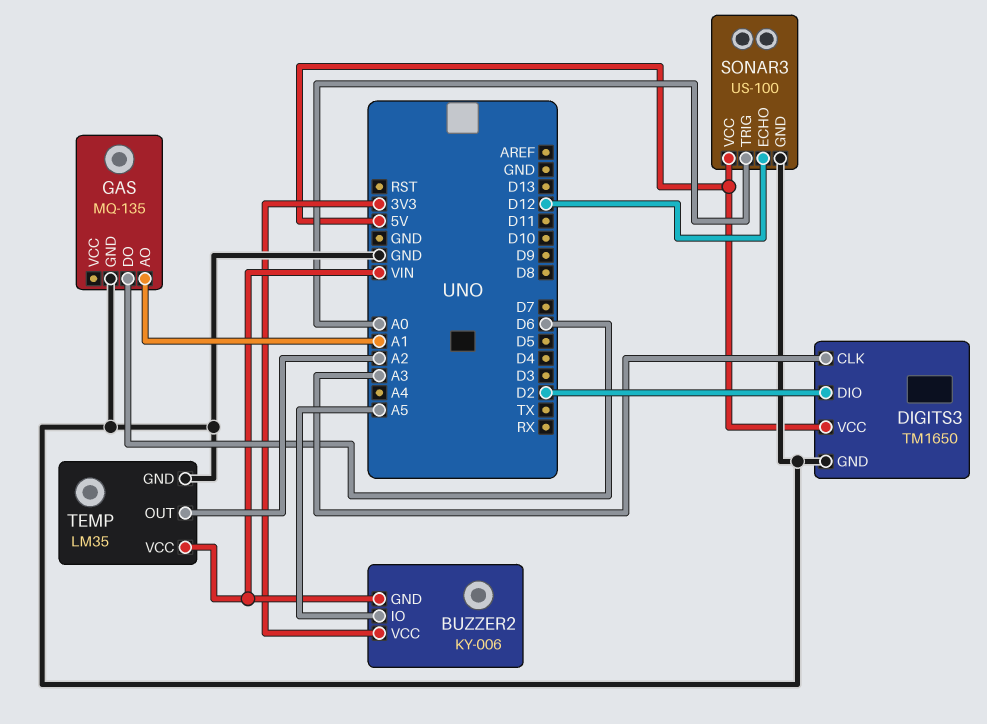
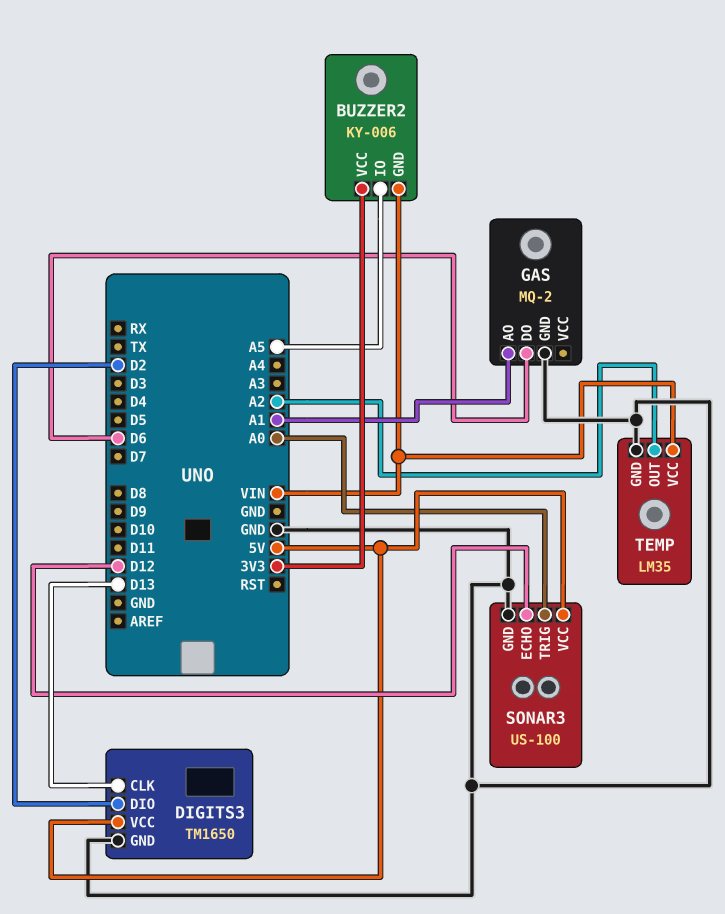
DIGITS3 pin CLK: A3 -> D13
GAS: MQ-135 -> MQ-2

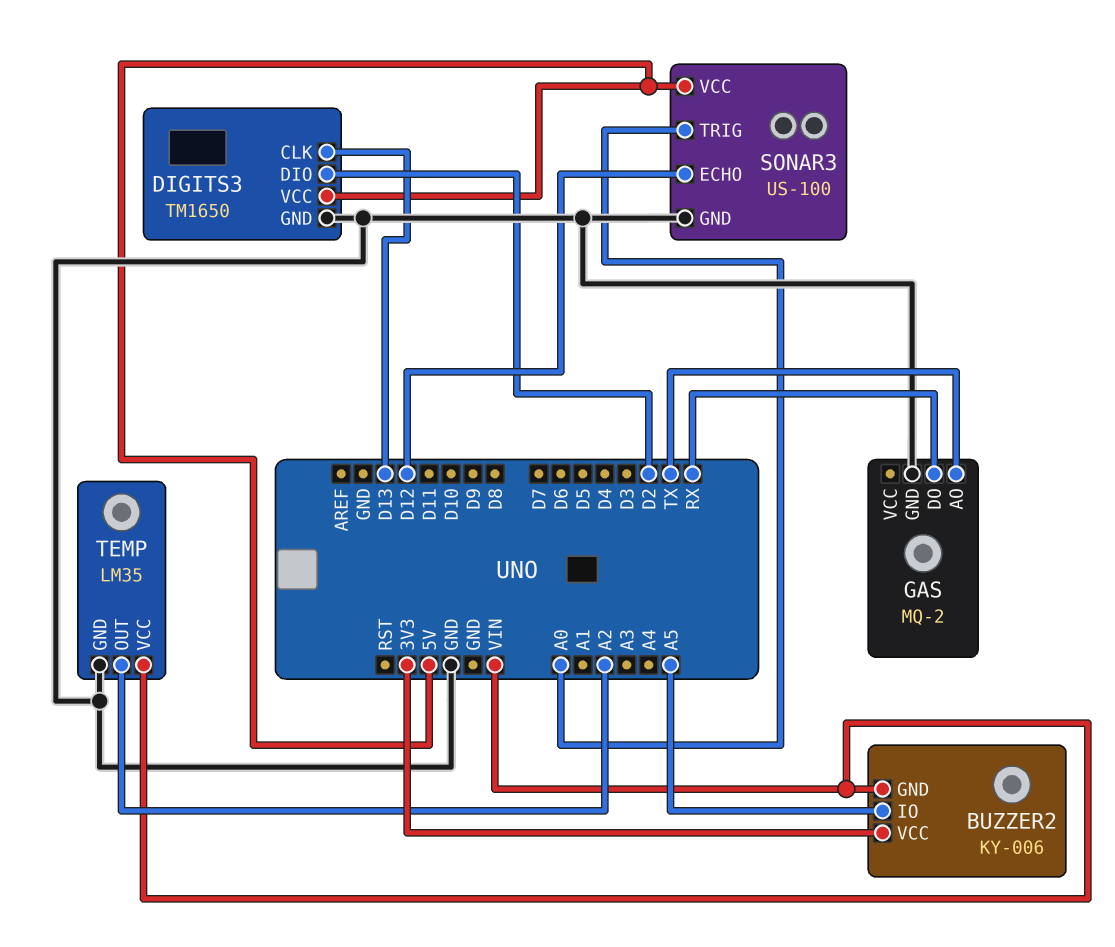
GAS pin AO: A1 -> TX
GAS pin DO: D6 -> RX

